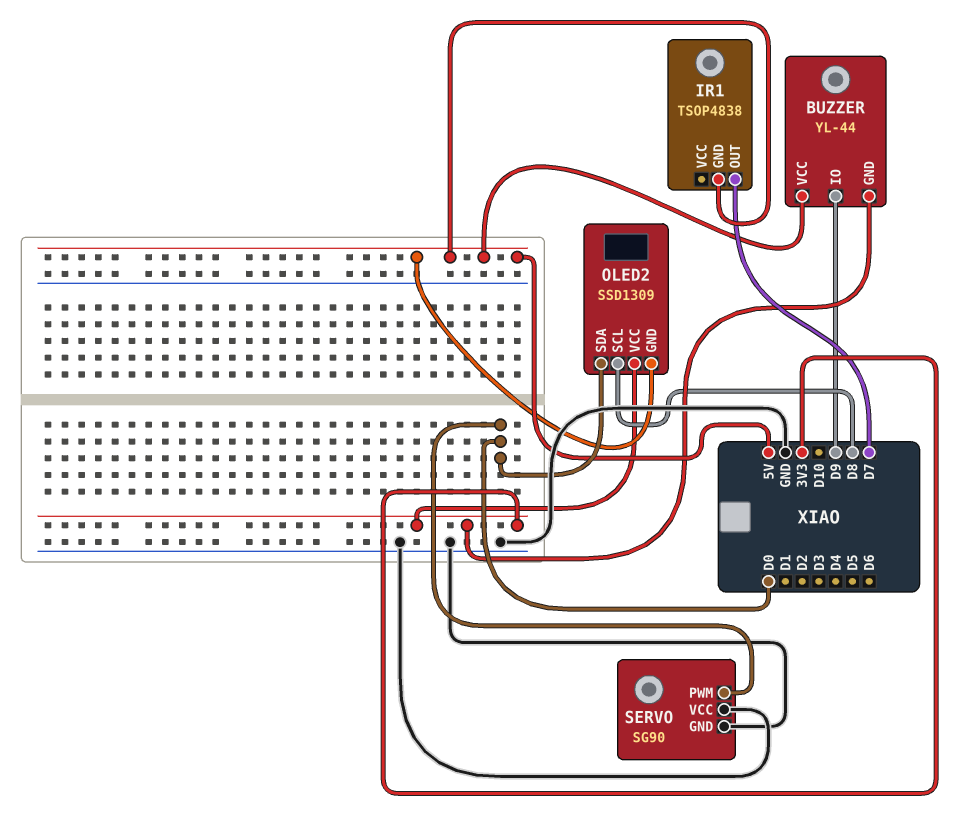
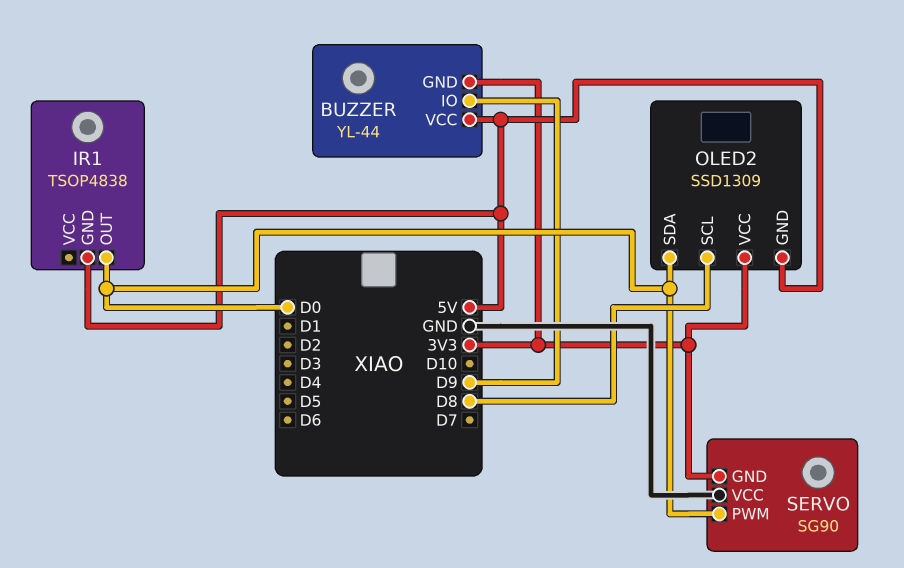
IR1 pin OUT: D7 -> D0
SERVO pin GND: GND -> 3V3

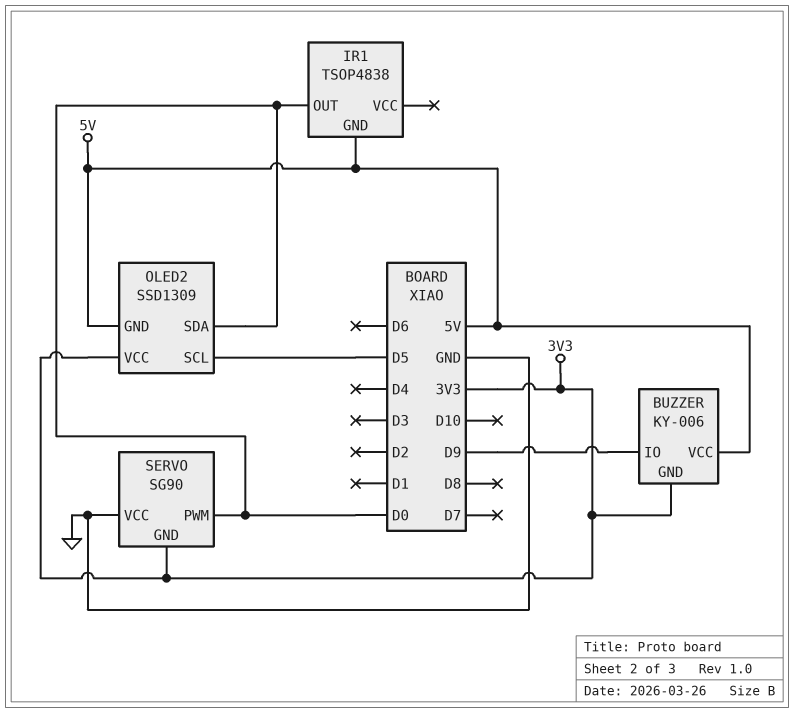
BUZZER: YL-44 -> KY-006
OLED2 pin SCL: D8 -> D5

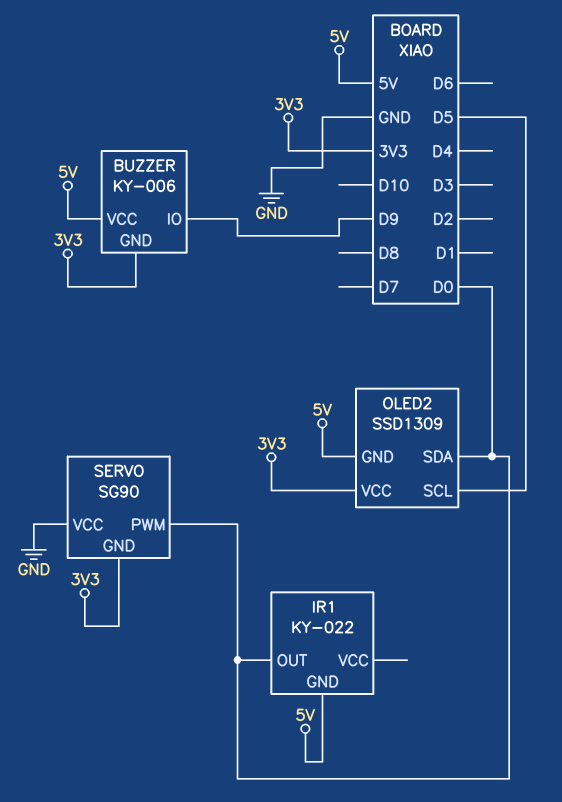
IR1: TSOP4838 -> KY-022

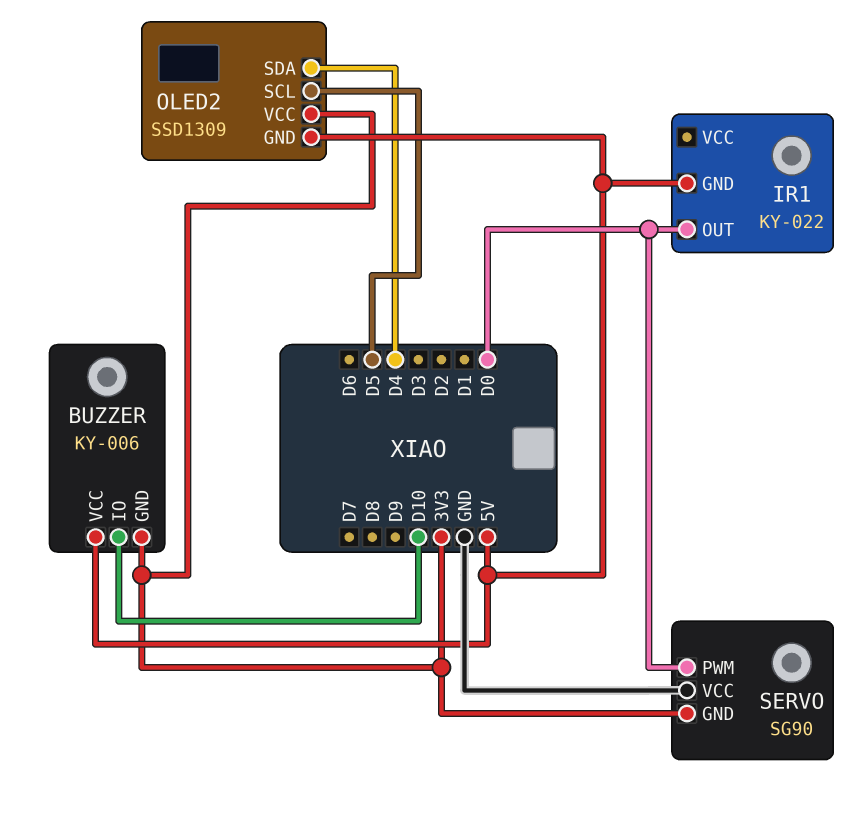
BUZZER pin IO: D9 -> D10
OLED2 pin SDA: D0 -> D4

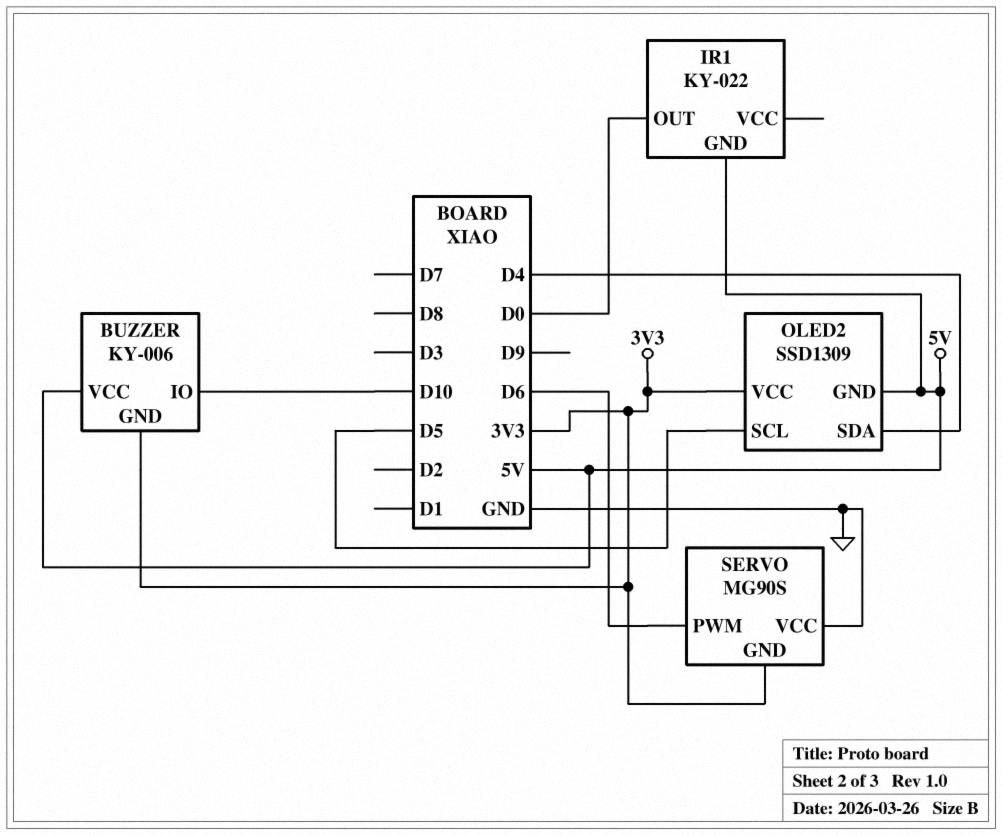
SERVO: SG90 -> MG90S
SERVO pin PWM: D0 -> D6

